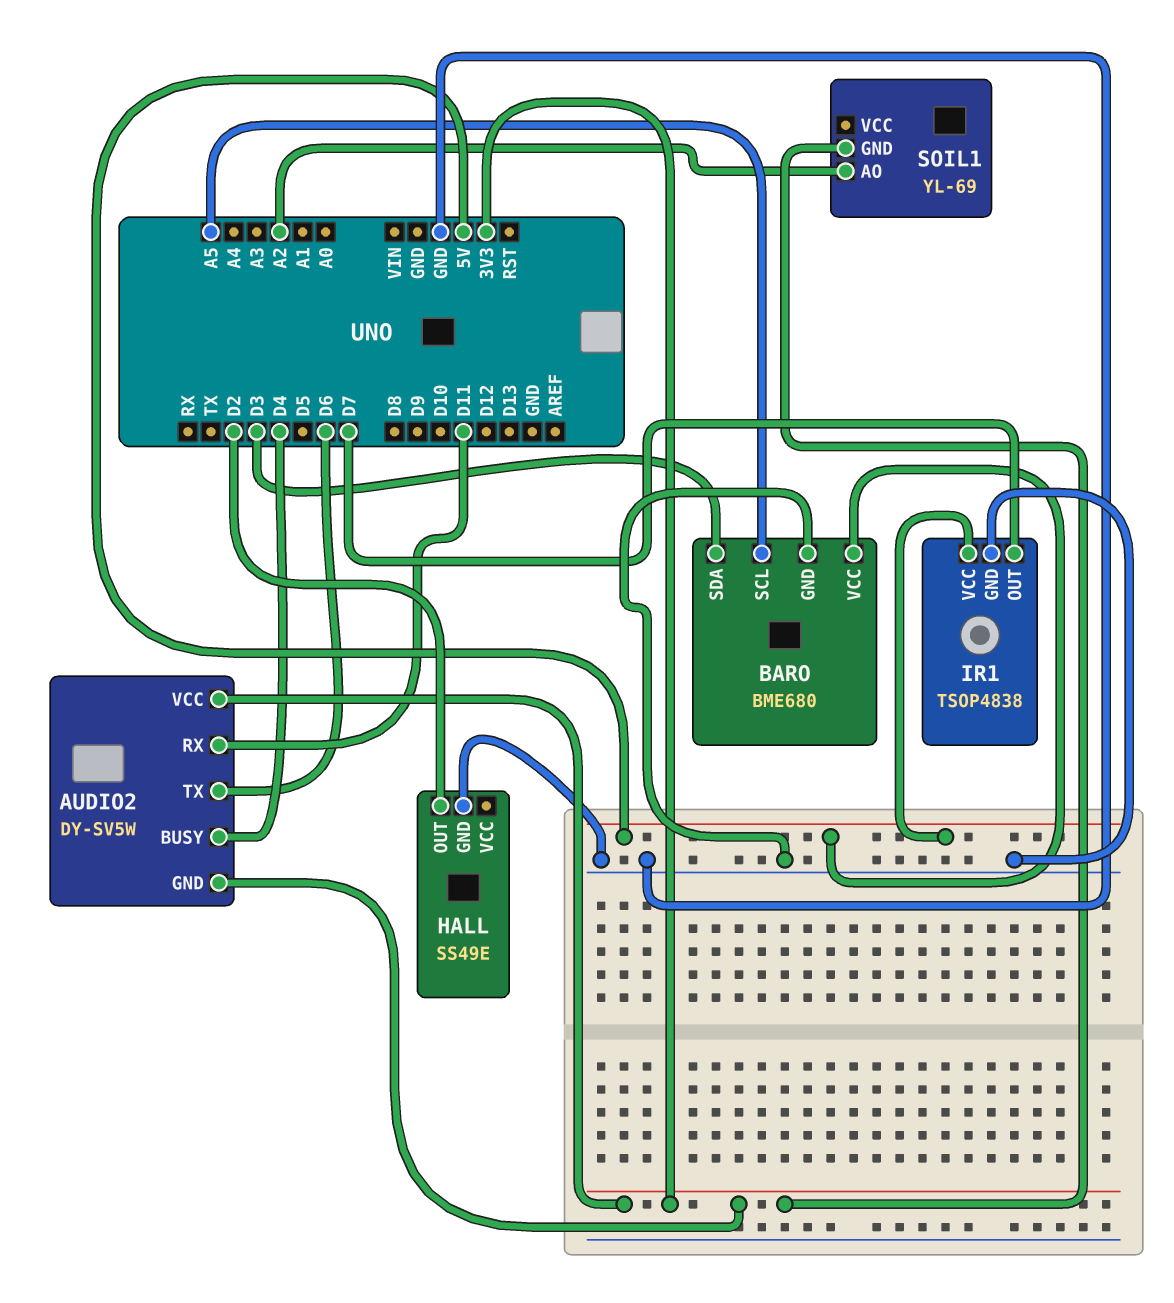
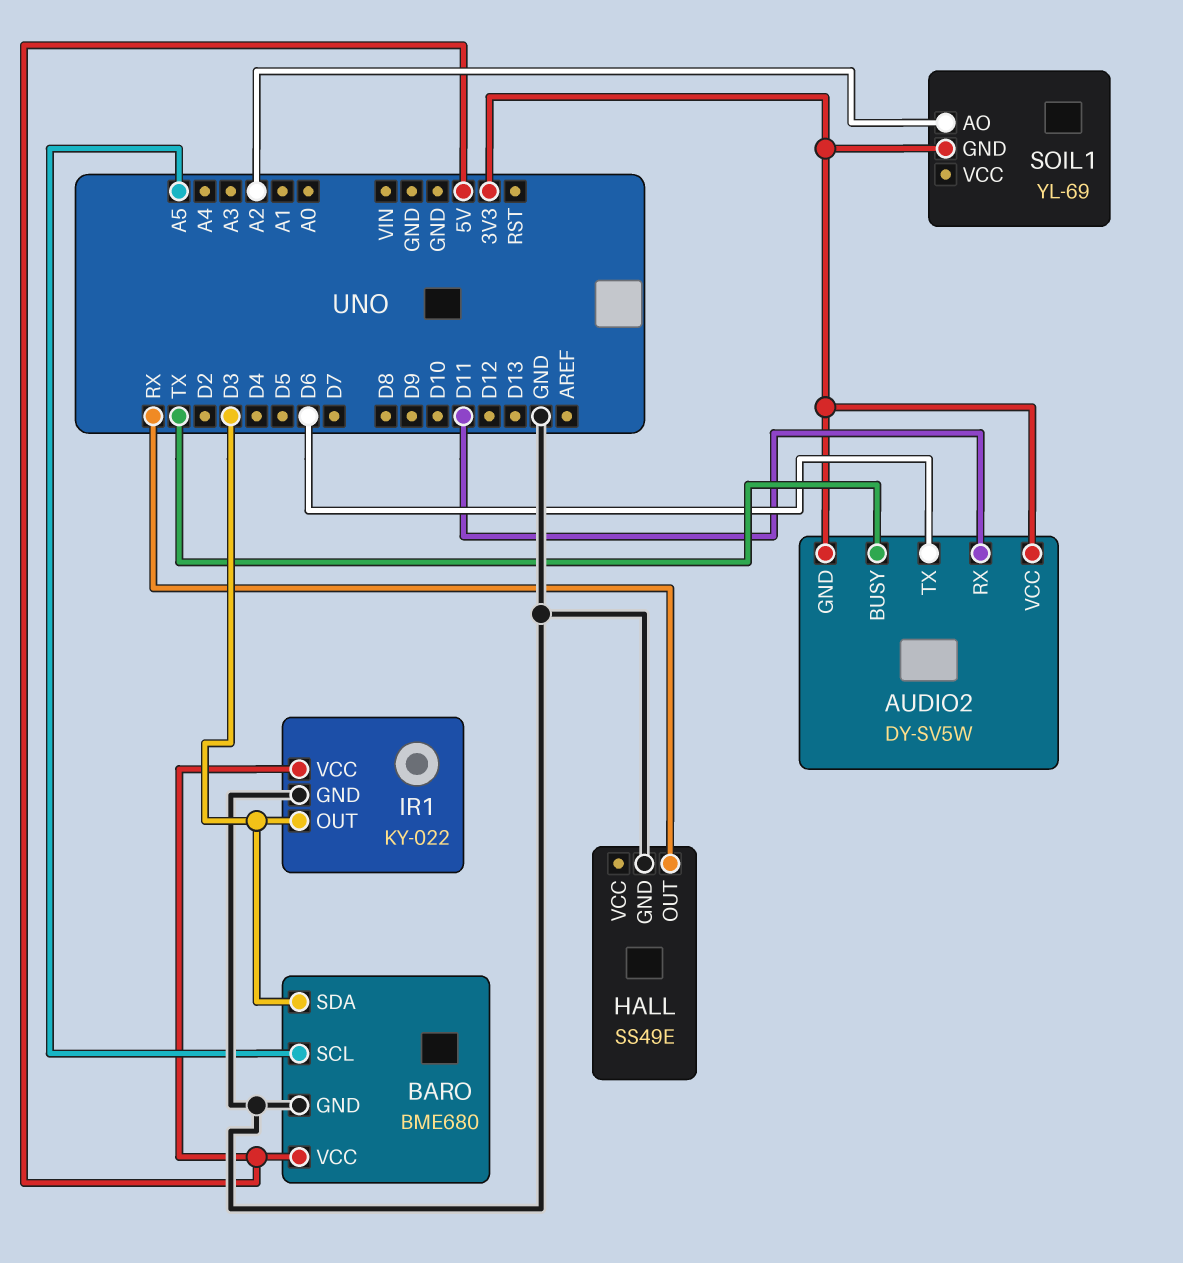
AUDIO2 pin BUSY: D4 -> TX
HALL pin OUT: D2 -> RX
IR1: TSOP4838 -> KY-022
IR1 pin OUT: D7 -> D3

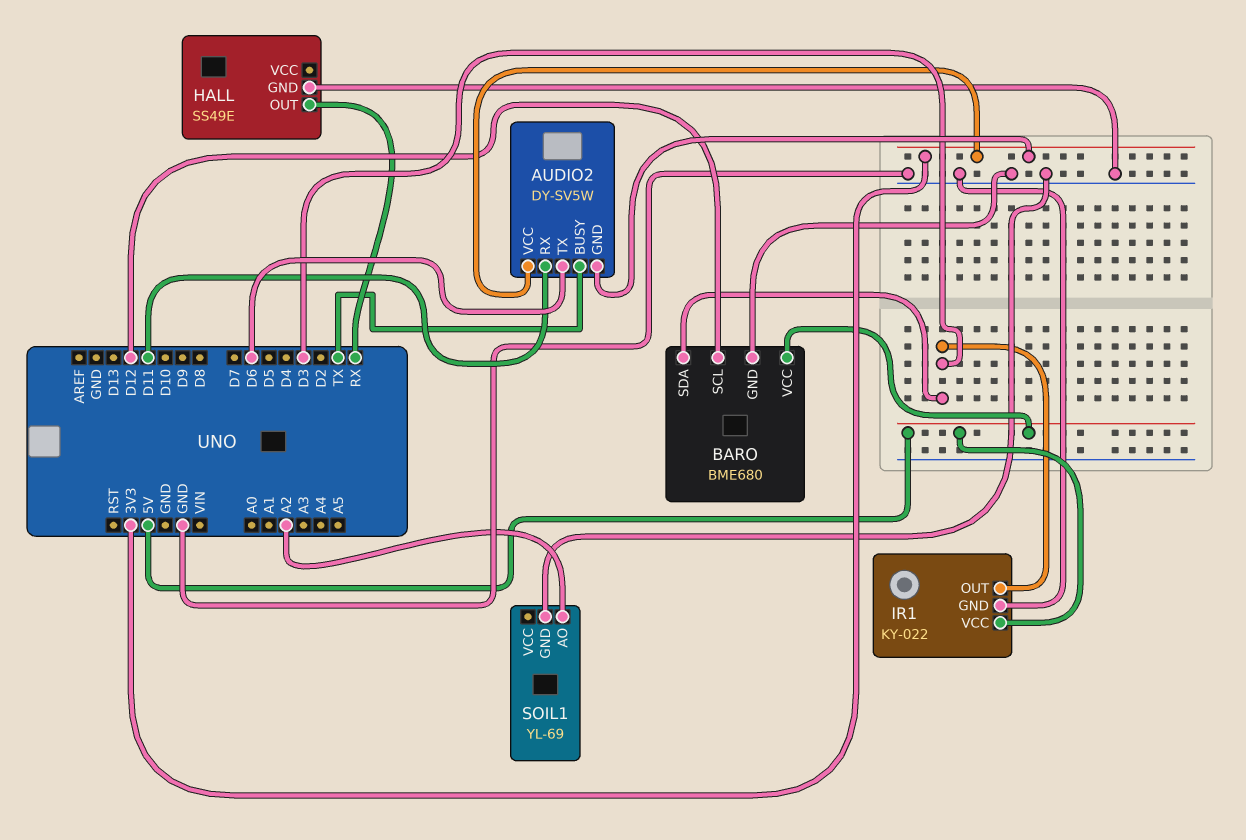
BARO pin SCL: A5 -> D12
SOIL1 pin GND: 3V3 -> GND

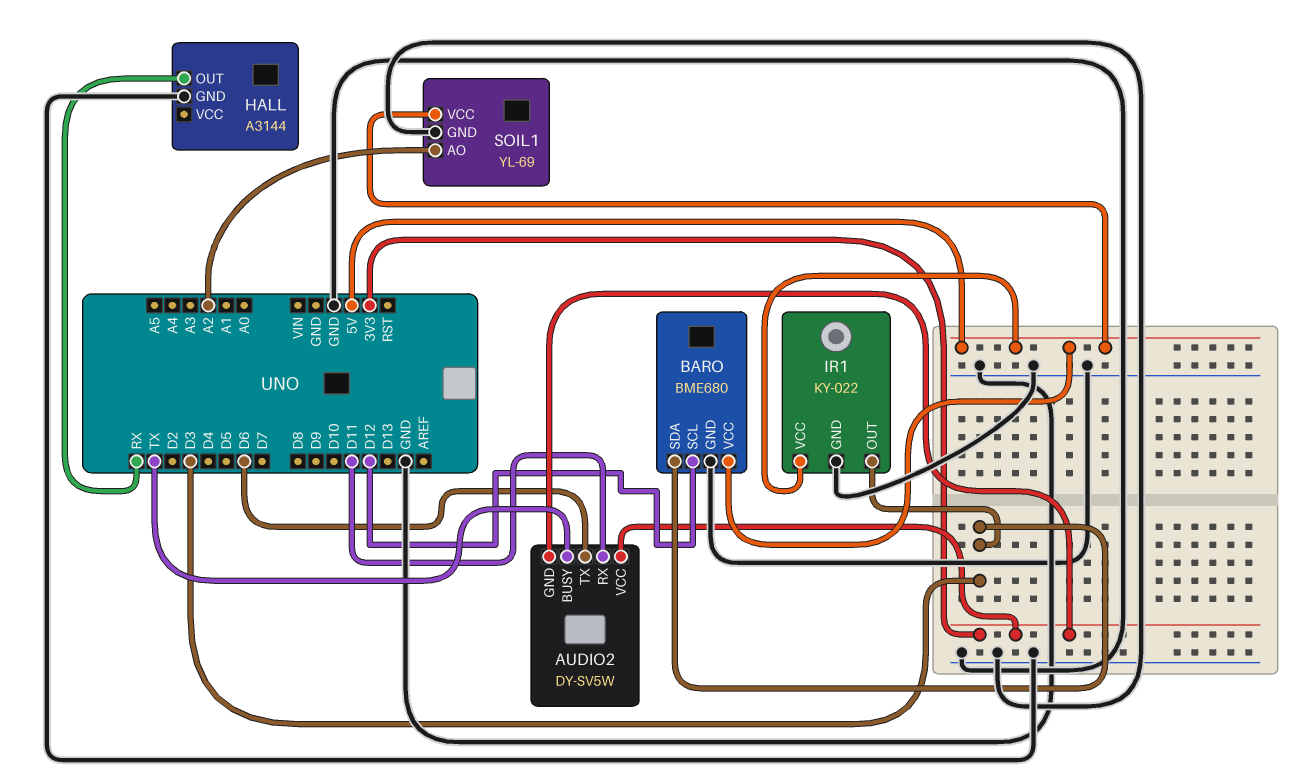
HALL: SS49E -> A3144
SOIL1 pin VCC: none -> 5V

